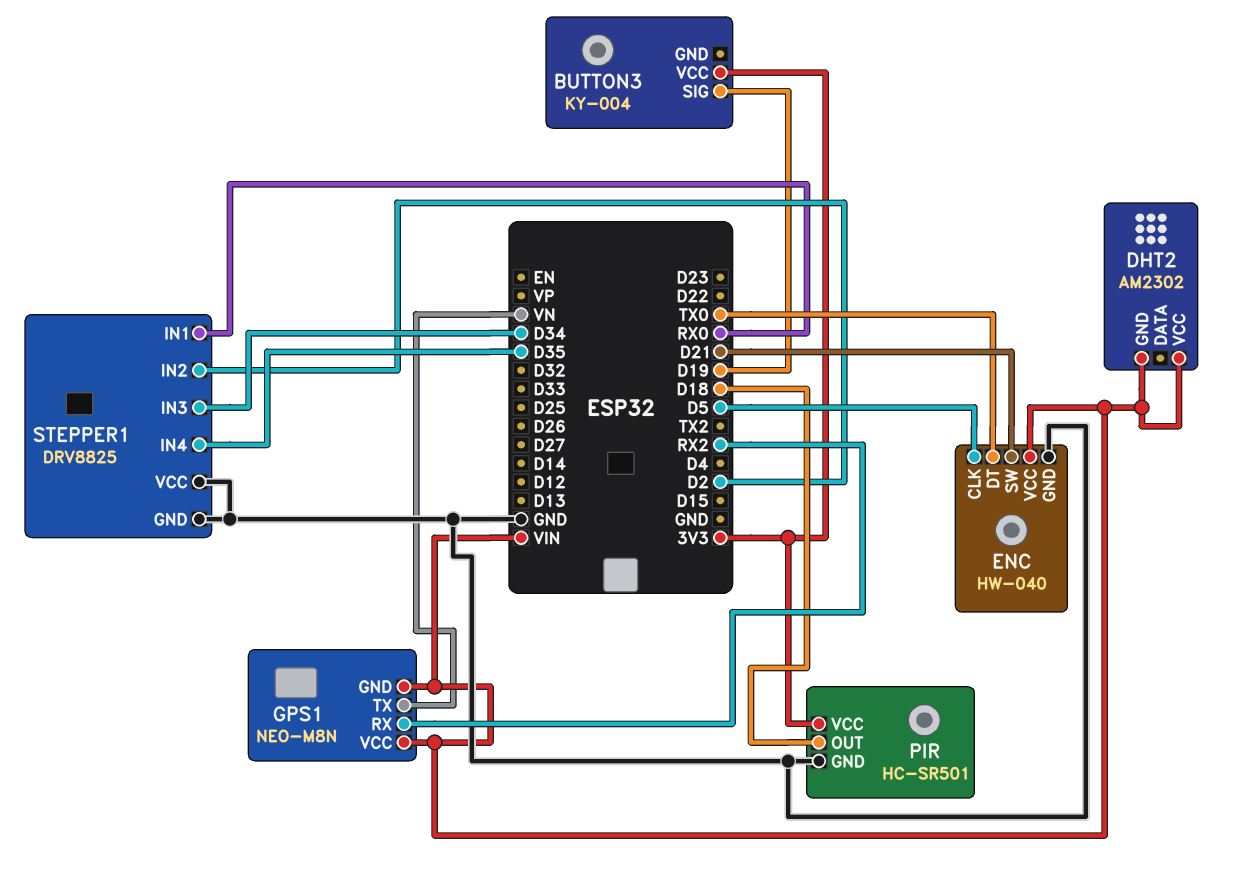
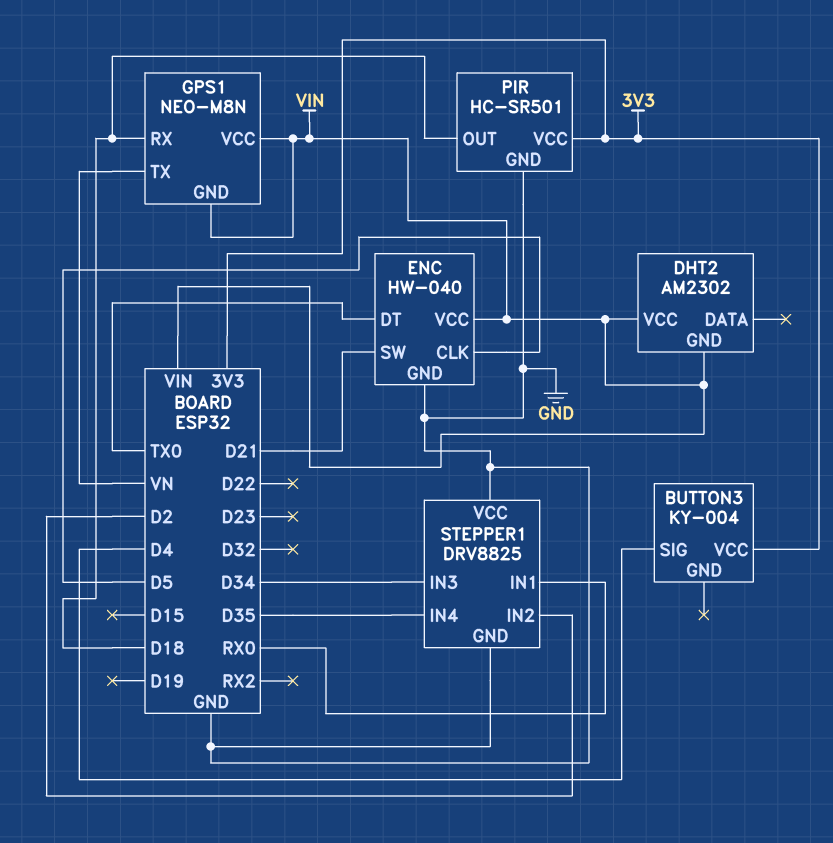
BUTTON3 pin SIG: D19 -> D4
GPS1 pin RX: RX2 -> D18

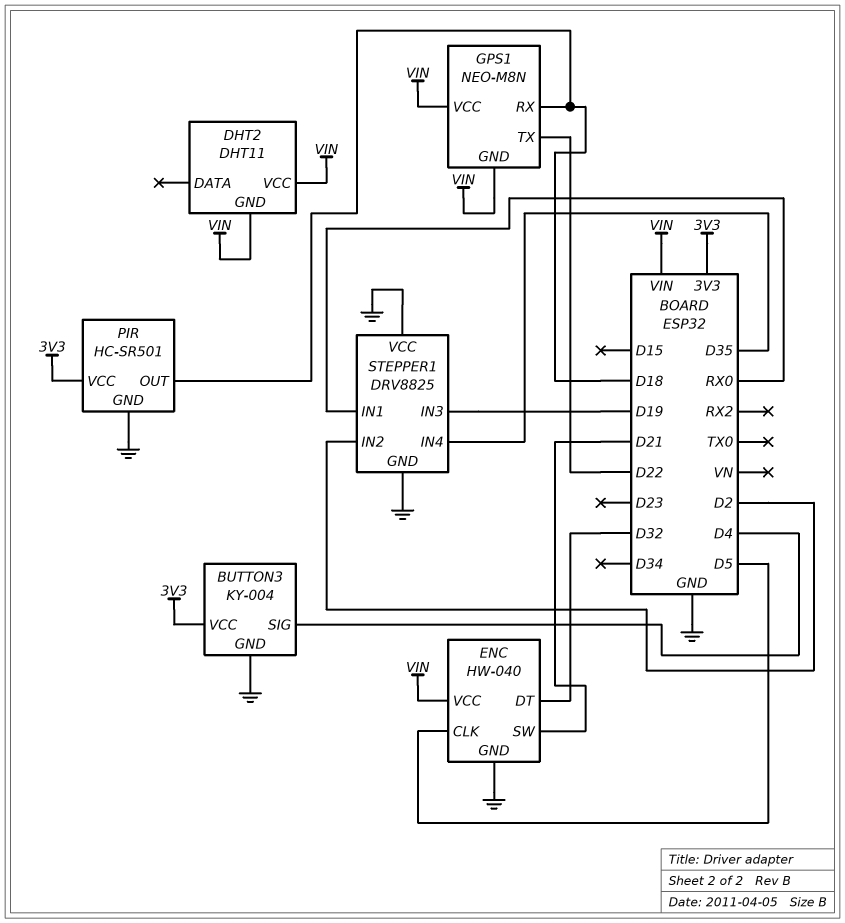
BUTTON3 pin GND: none -> GND
DHT2: AM2302 -> DHT11
ENC pin DT: TX0 -> D32
GPS1 pin TX: VN -> D22
STEPPER1 pin IN3: D34 -> D19

